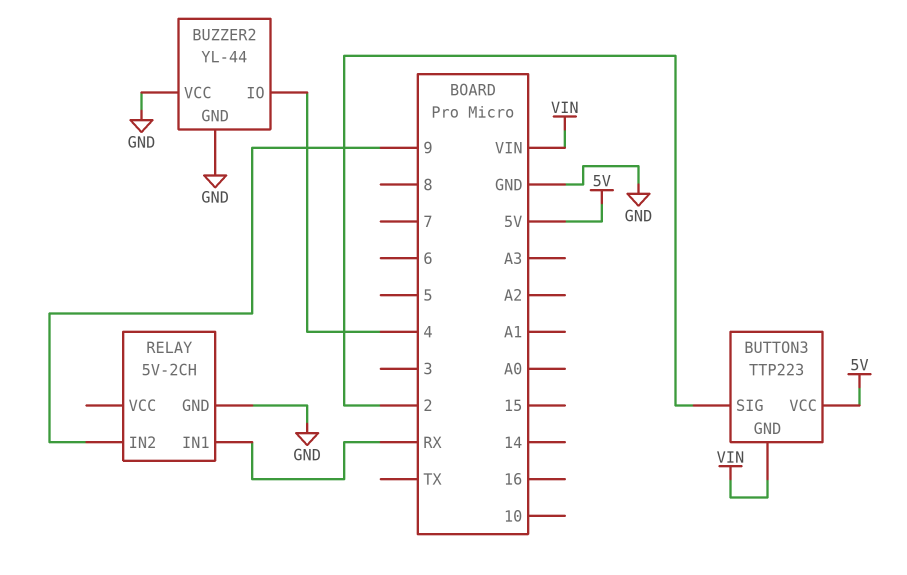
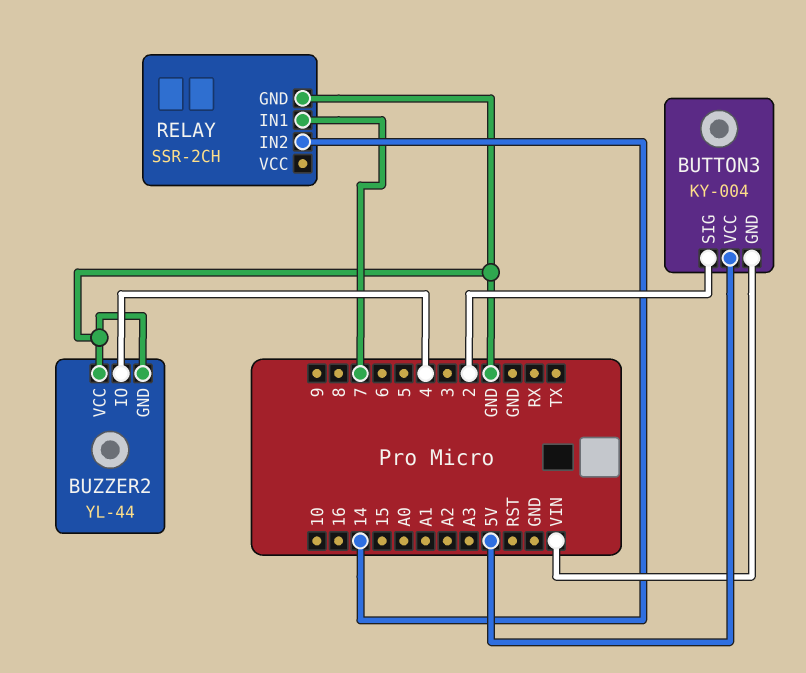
BUTTON3: TTP223 -> KY-004
RELAY: 5V-2CH -> SSR-2CH
RELAY pin IN1: RX -> 7
RELAY pin IN2: 9 -> 14

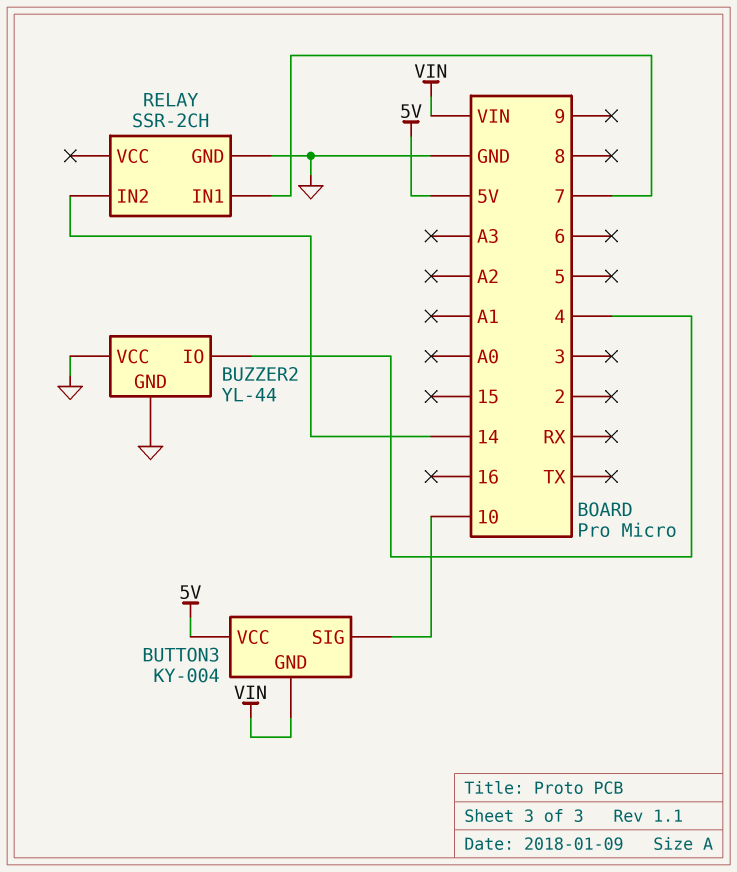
BUTTON3 pin SIG: 2 -> 10

